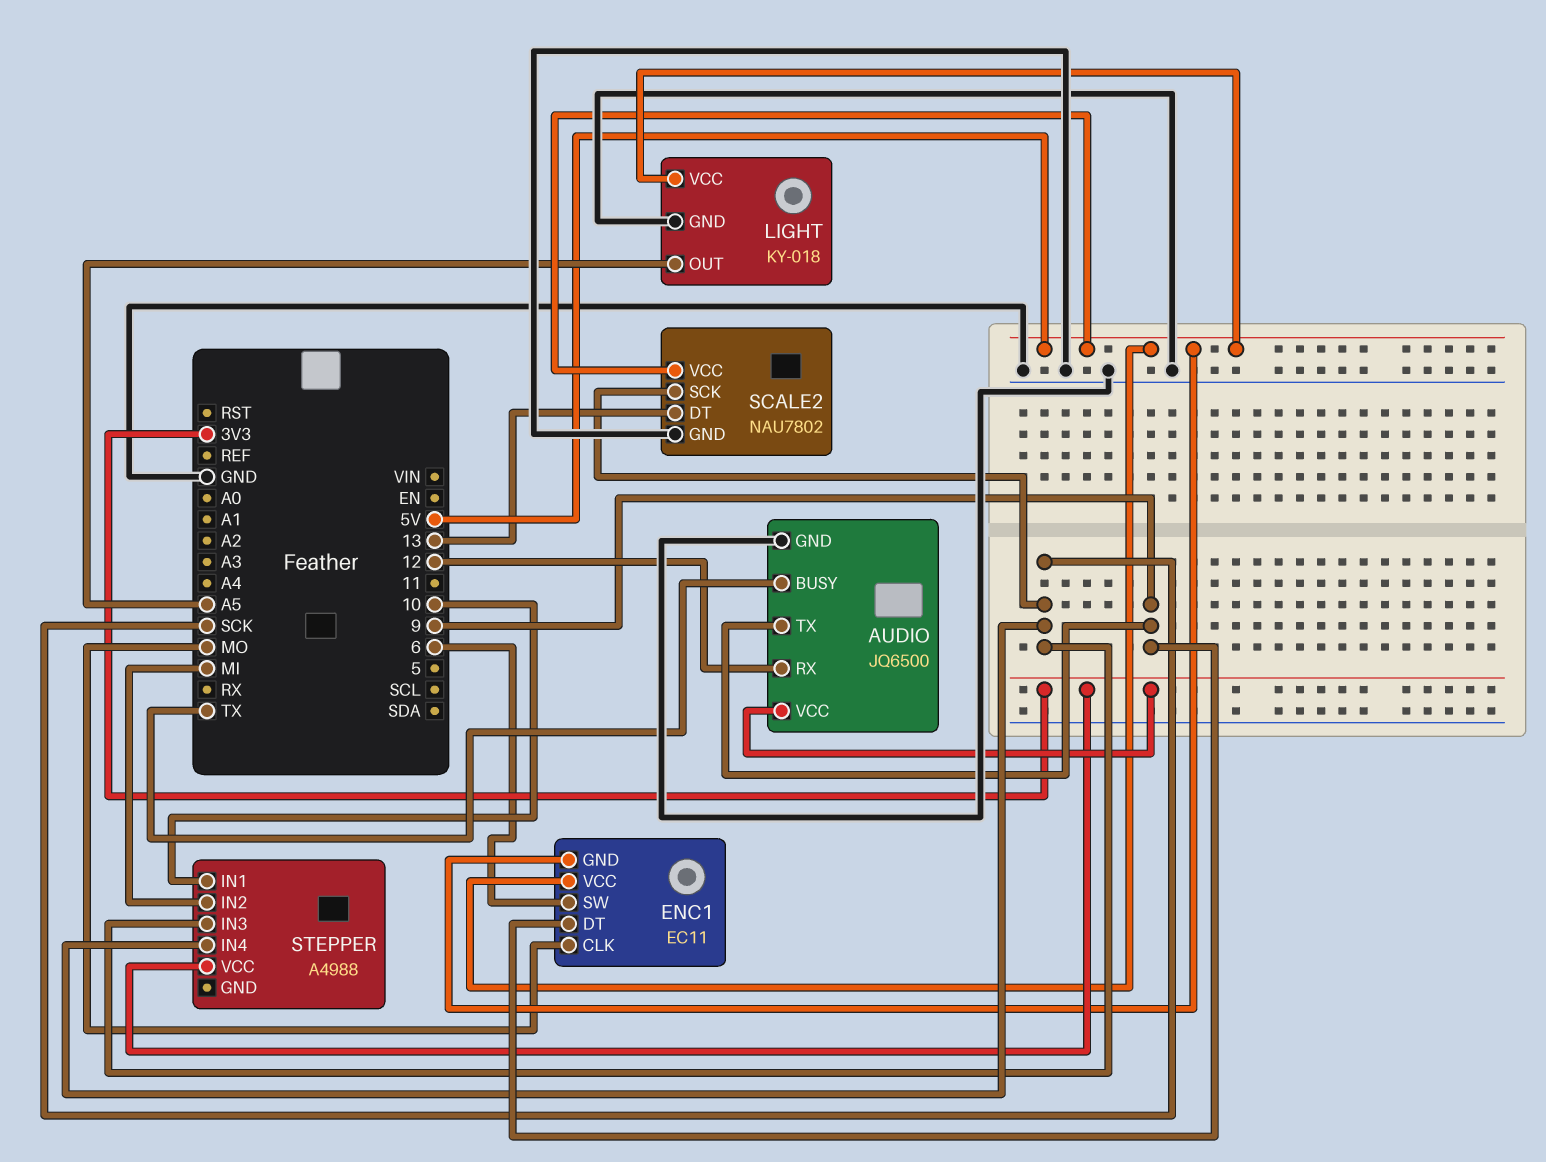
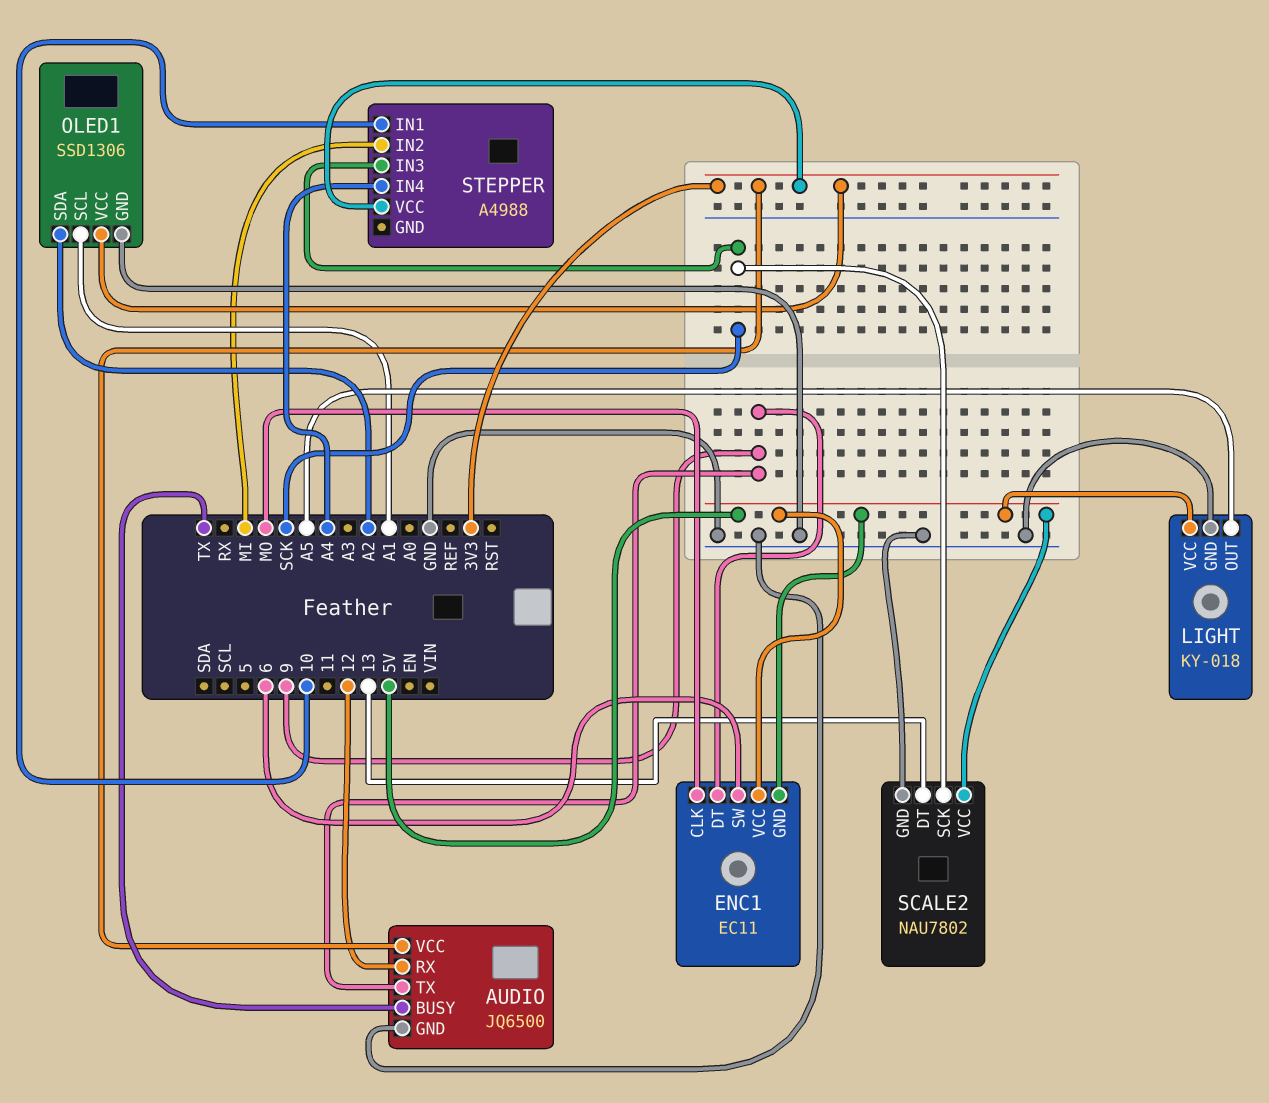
OLED1: none -> SSD1306
OLED1 pin GND: none -> GND
OLED1 pin SCL: none -> A1
OLED1 pin SDA: none -> A2
OLED1 pin VCC: none -> 3V3
STEPPER pin IN4: SCK -> A4

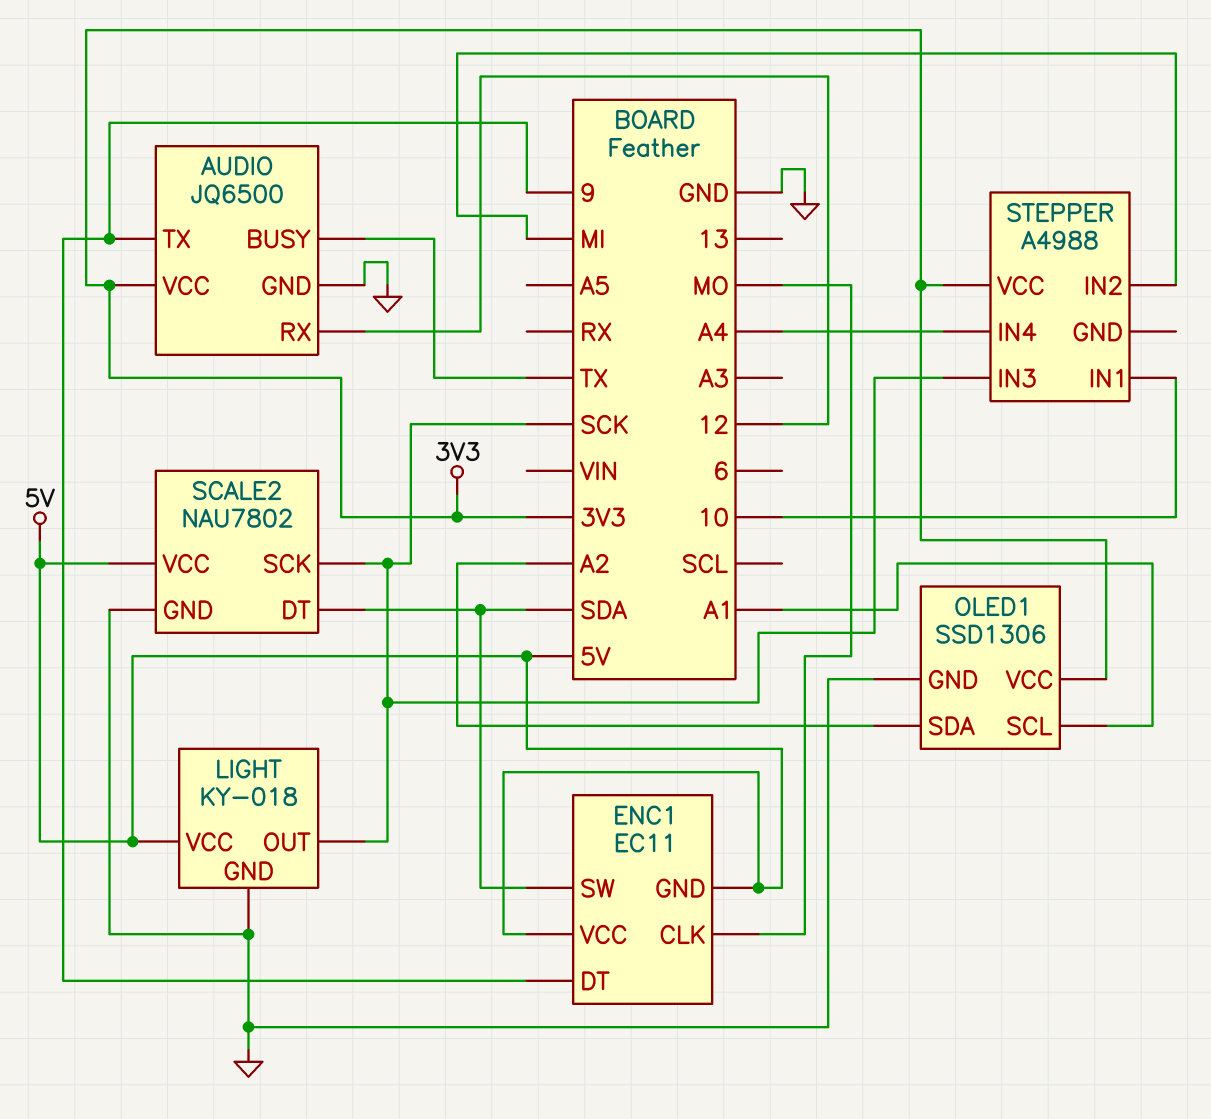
ENC1 pin SW: 6 -> SDA
LIGHT pin OUT: A5 -> SCK
SCALE2 pin DT: 13 -> SDA

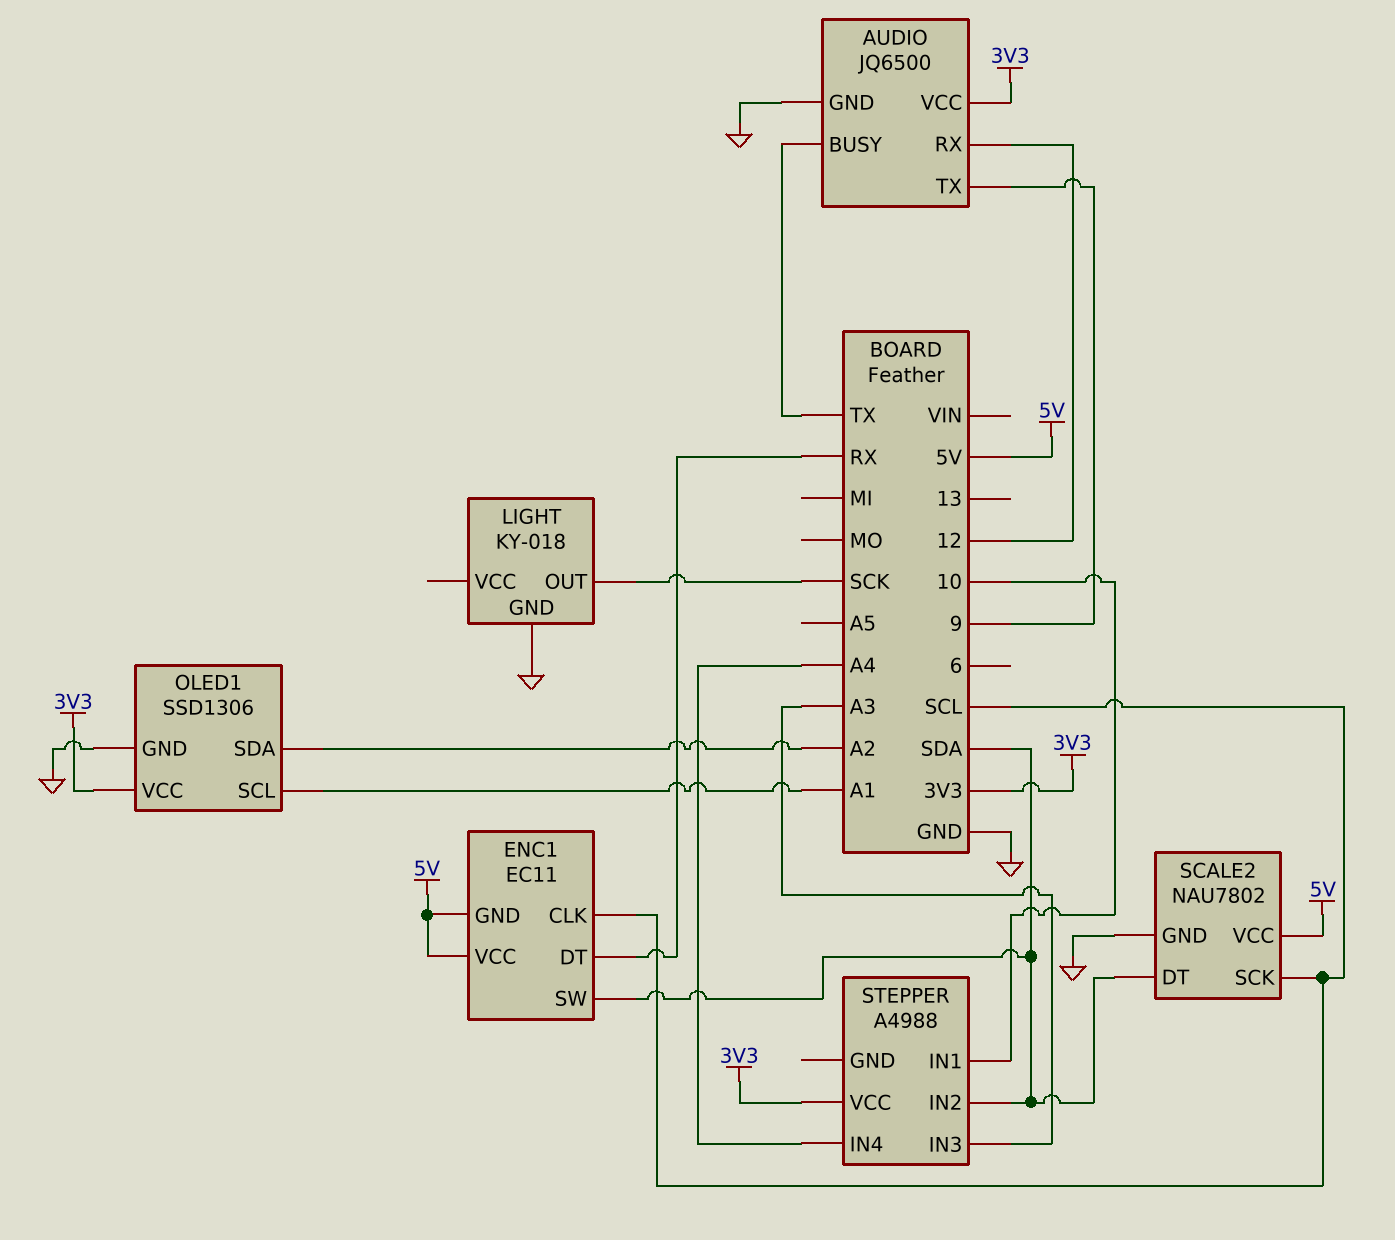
ENC1 pin CLK: MO -> SCL
ENC1 pin DT: 9 -> RX
LIGHT pin VCC: 5V -> none
SCALE2 pin SCK: SCK -> SCL
STEPPER pin IN2: MI -> SDA
STEPPER pin IN3: SCK -> A3

